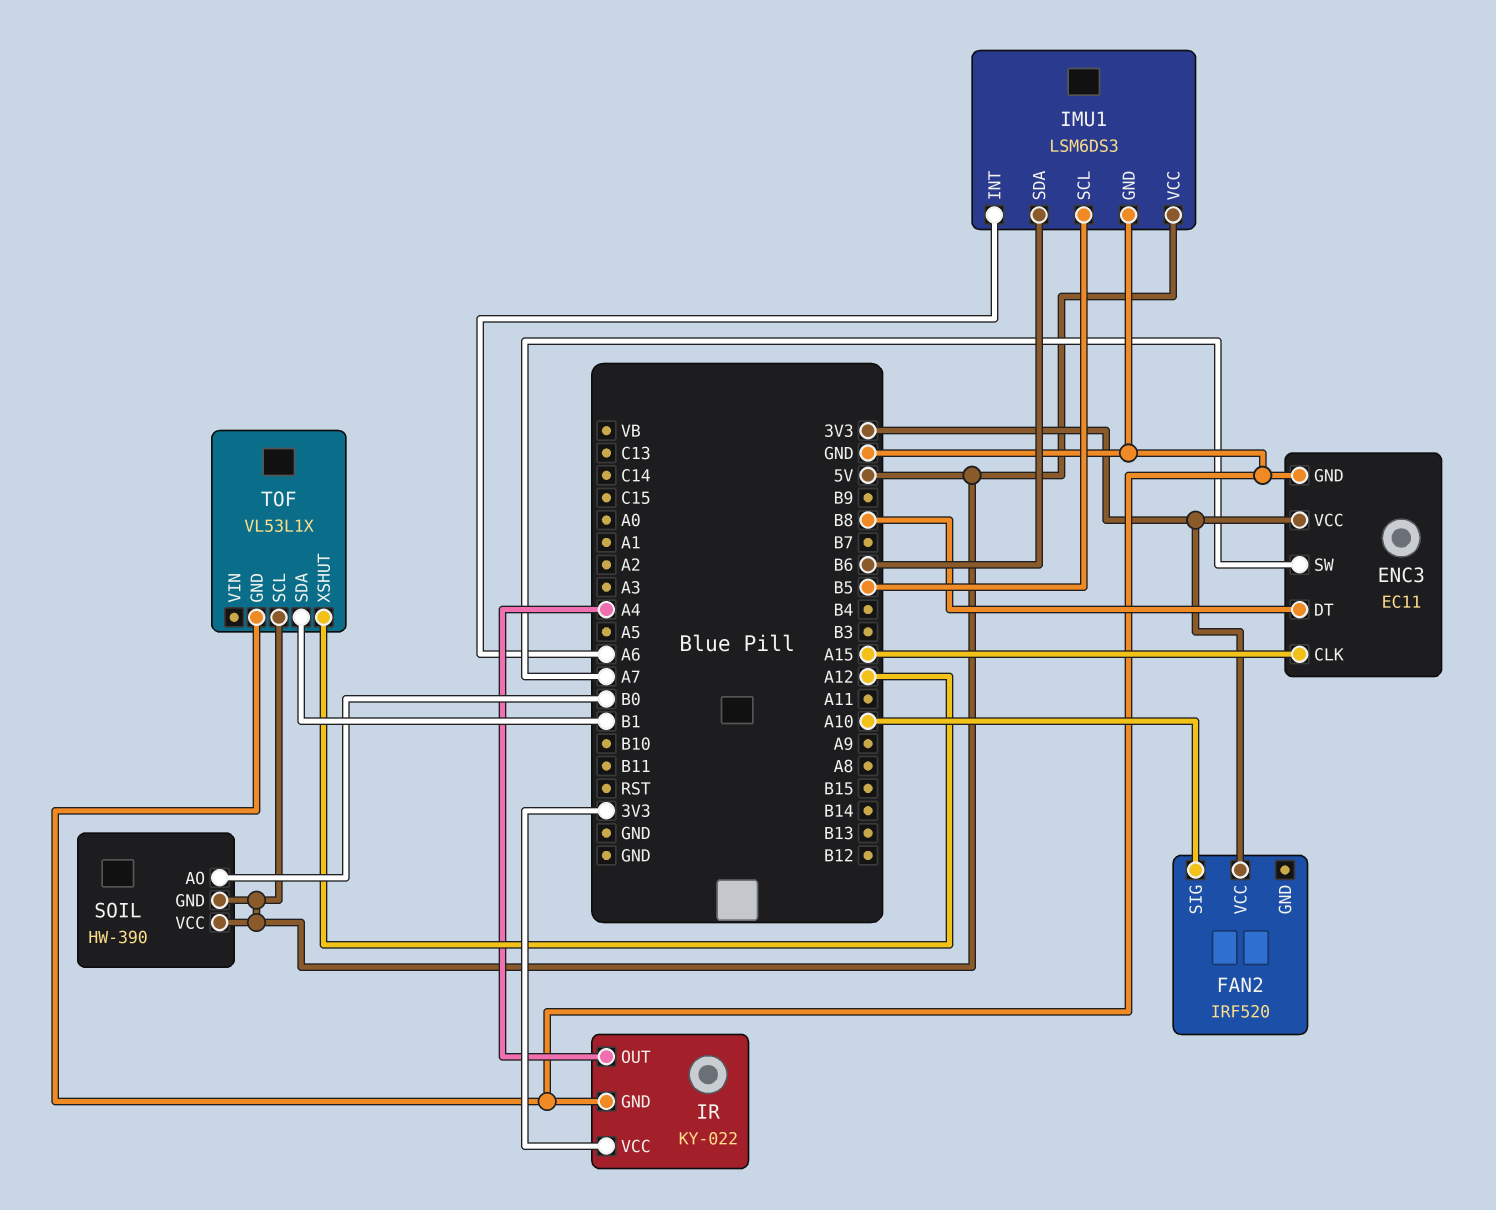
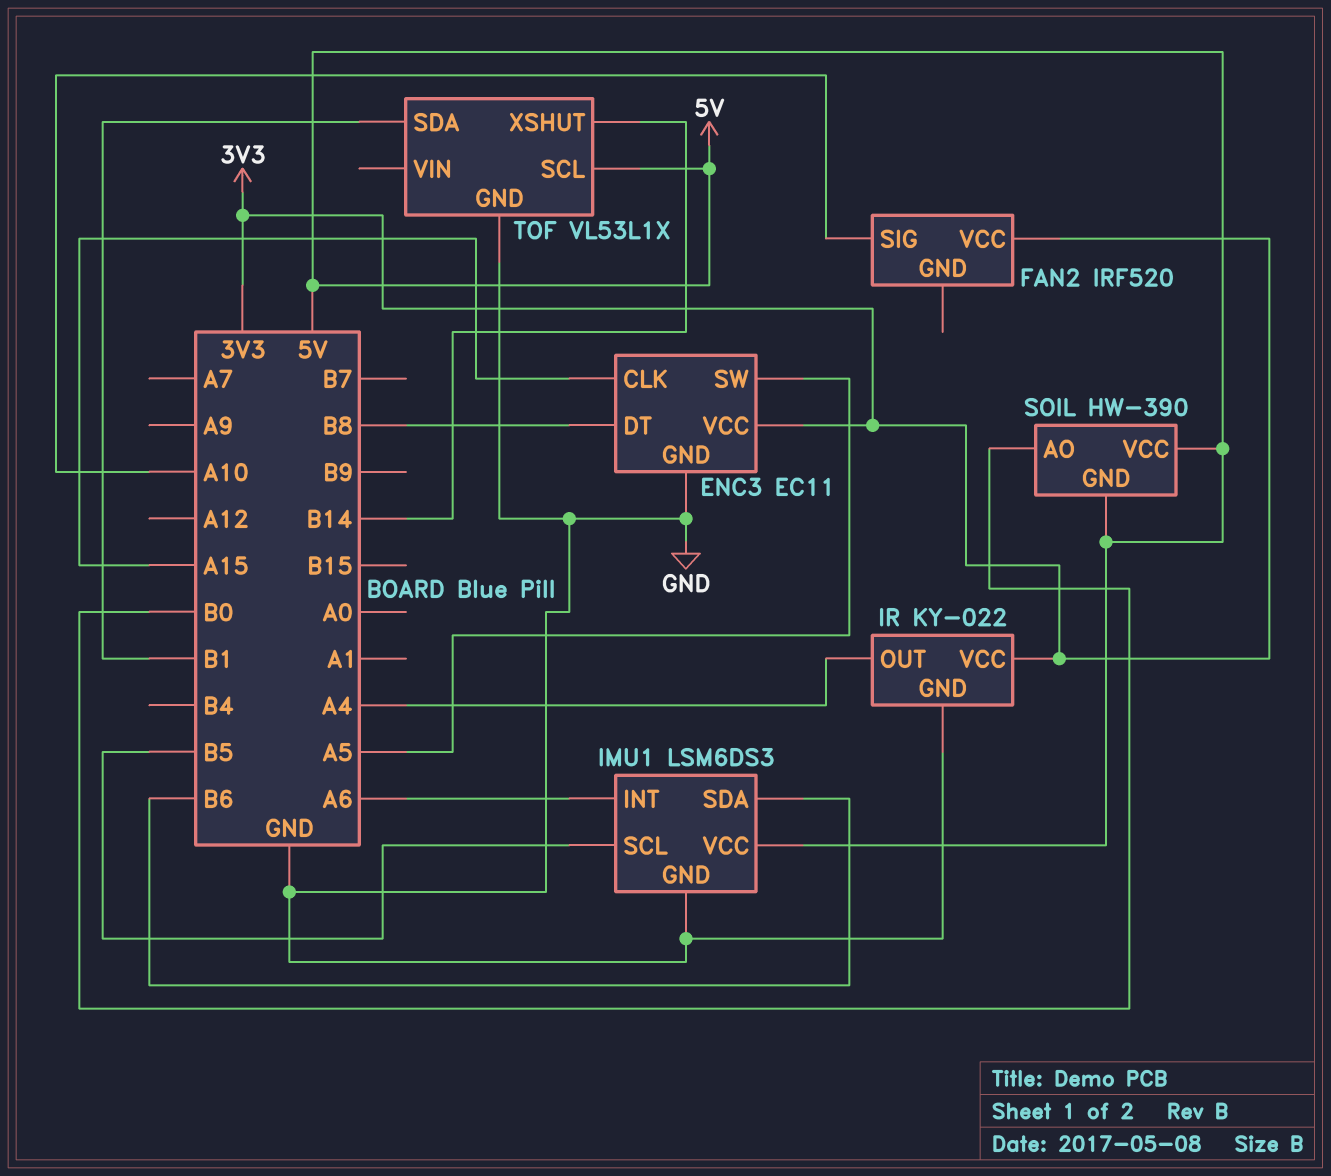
ENC3 pin SW: A7 -> A5
TOF pin XSHUT: A12 -> B14

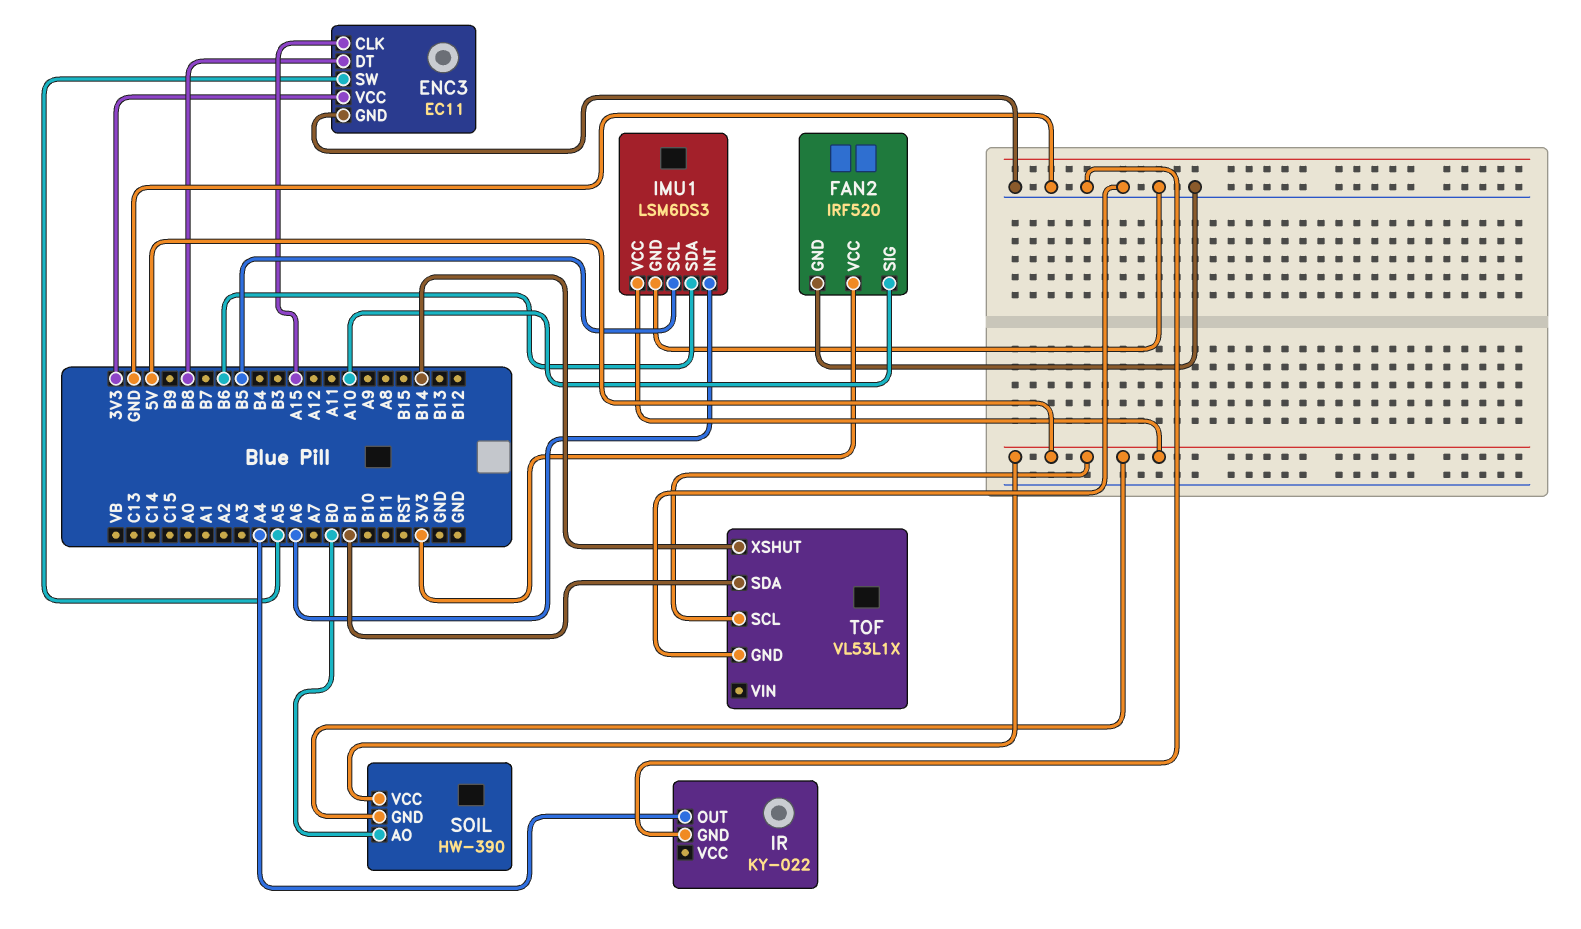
FAN2 pin GND: none -> GND
IR pin VCC: 3V3 -> none

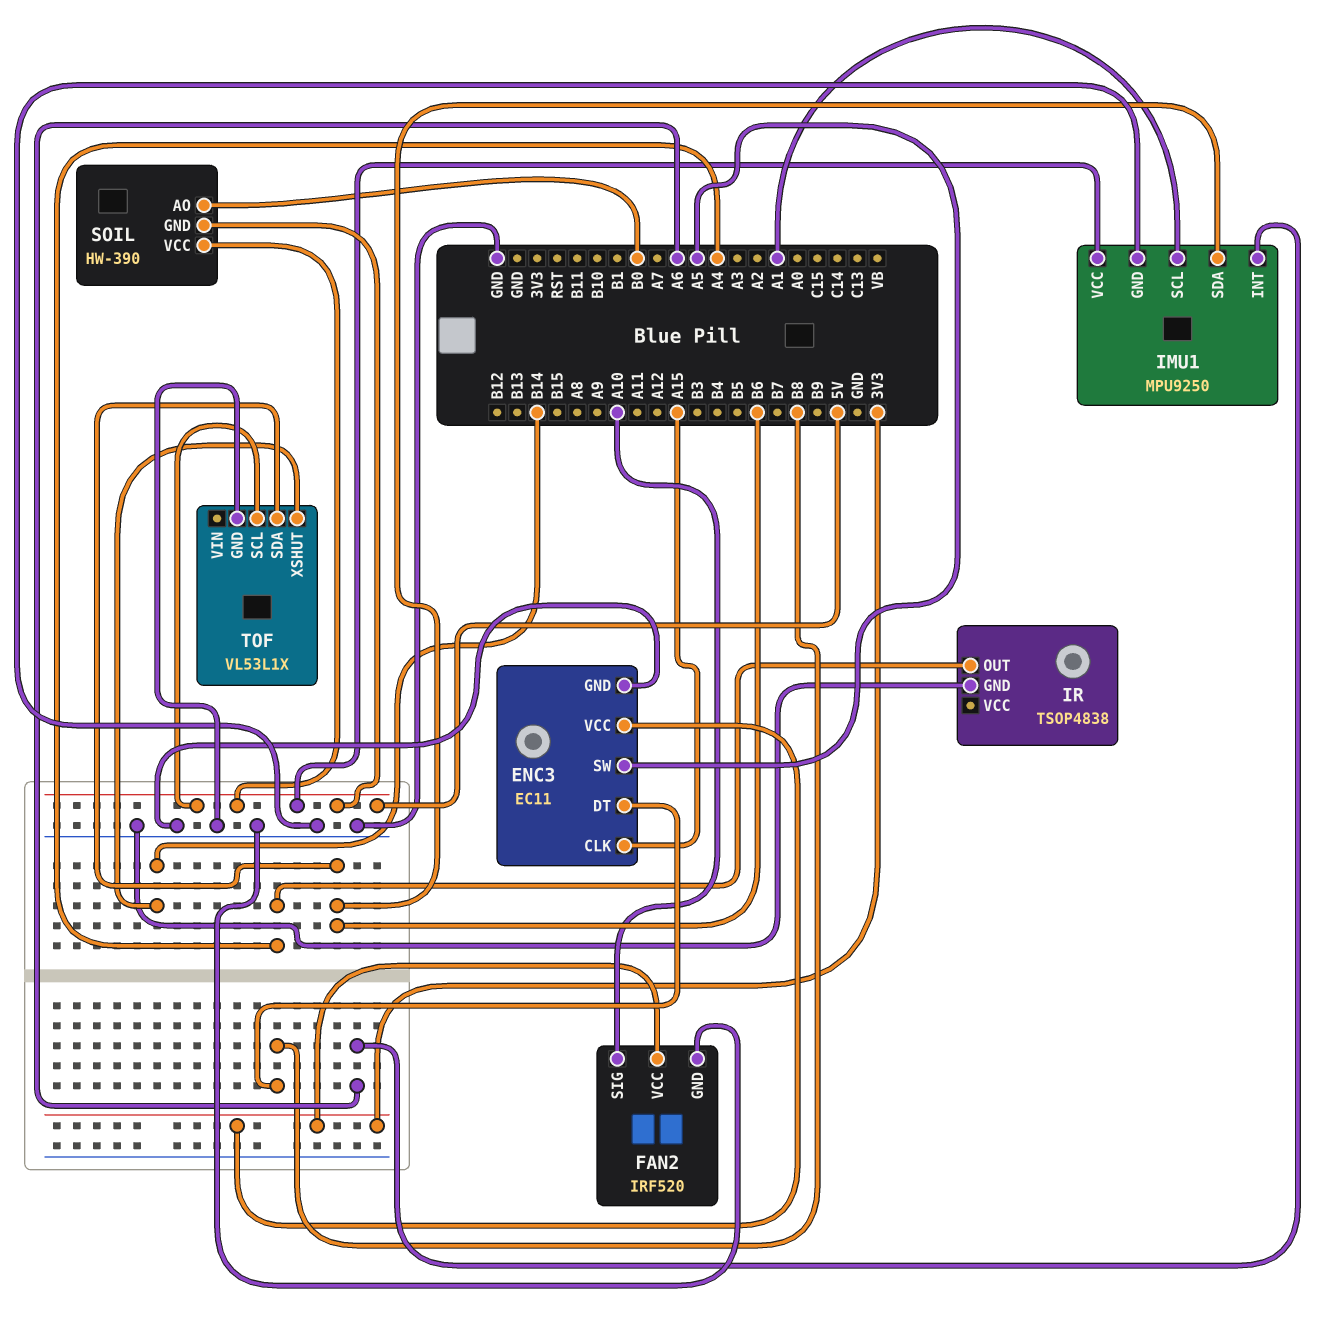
IMU1: LSM6DS3 -> MPU9250
IMU1 pin SCL: B5 -> A1
IR: KY-022 -> TSOP4838
TOF pin SDA: B1 -> B6

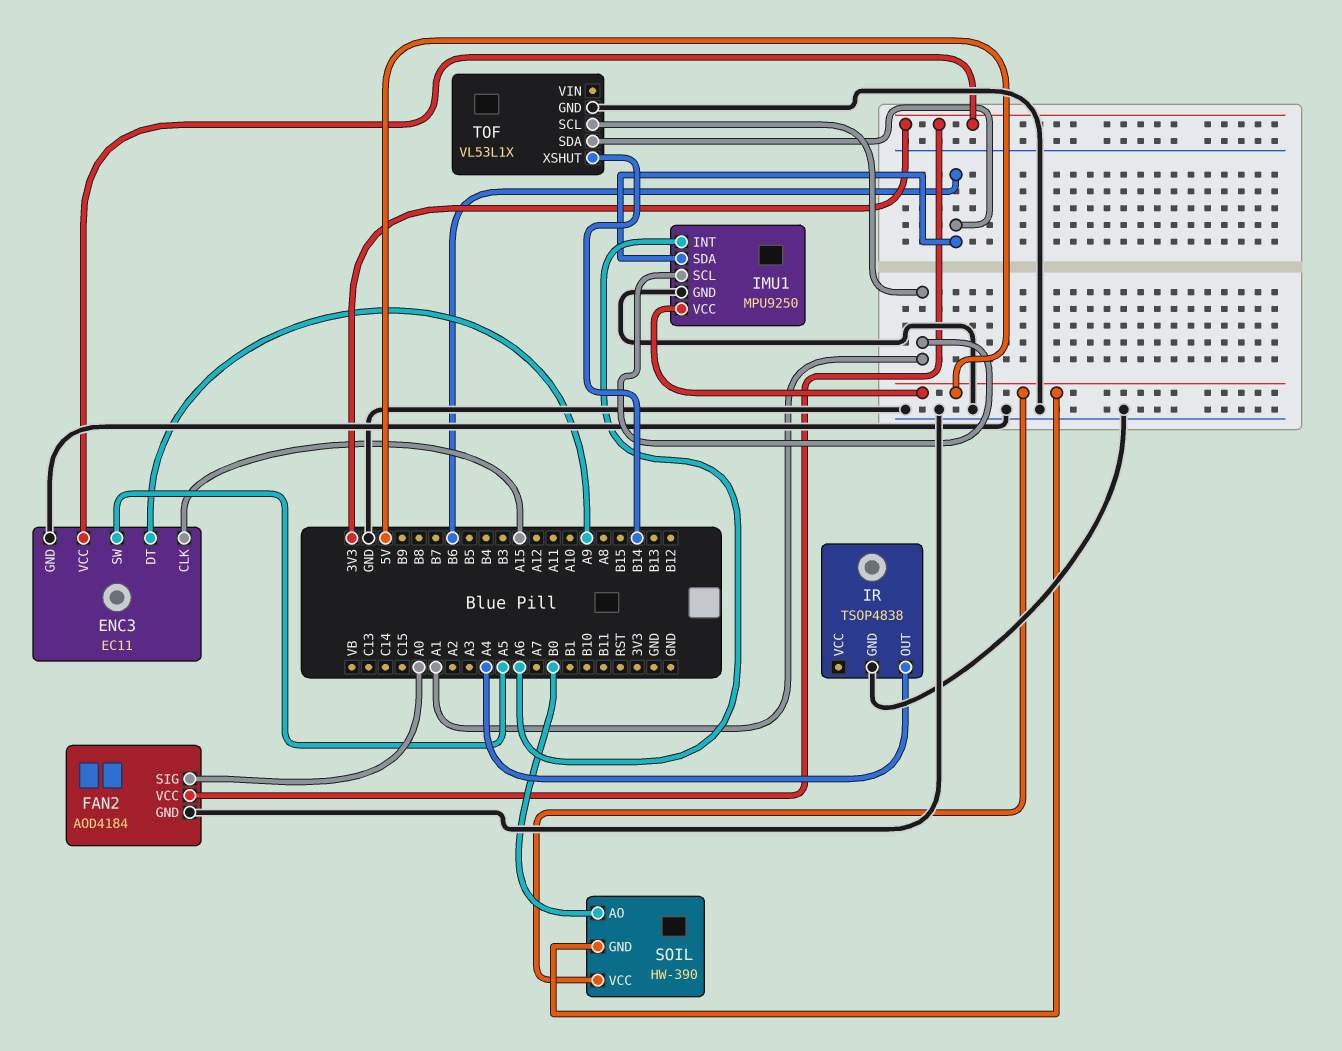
ENC3 pin DT: B8 -> A9
FAN2: IRF520 -> AOD4184
FAN2 pin SIG: A10 -> A0
TOF pin SCL: 5V -> A1

